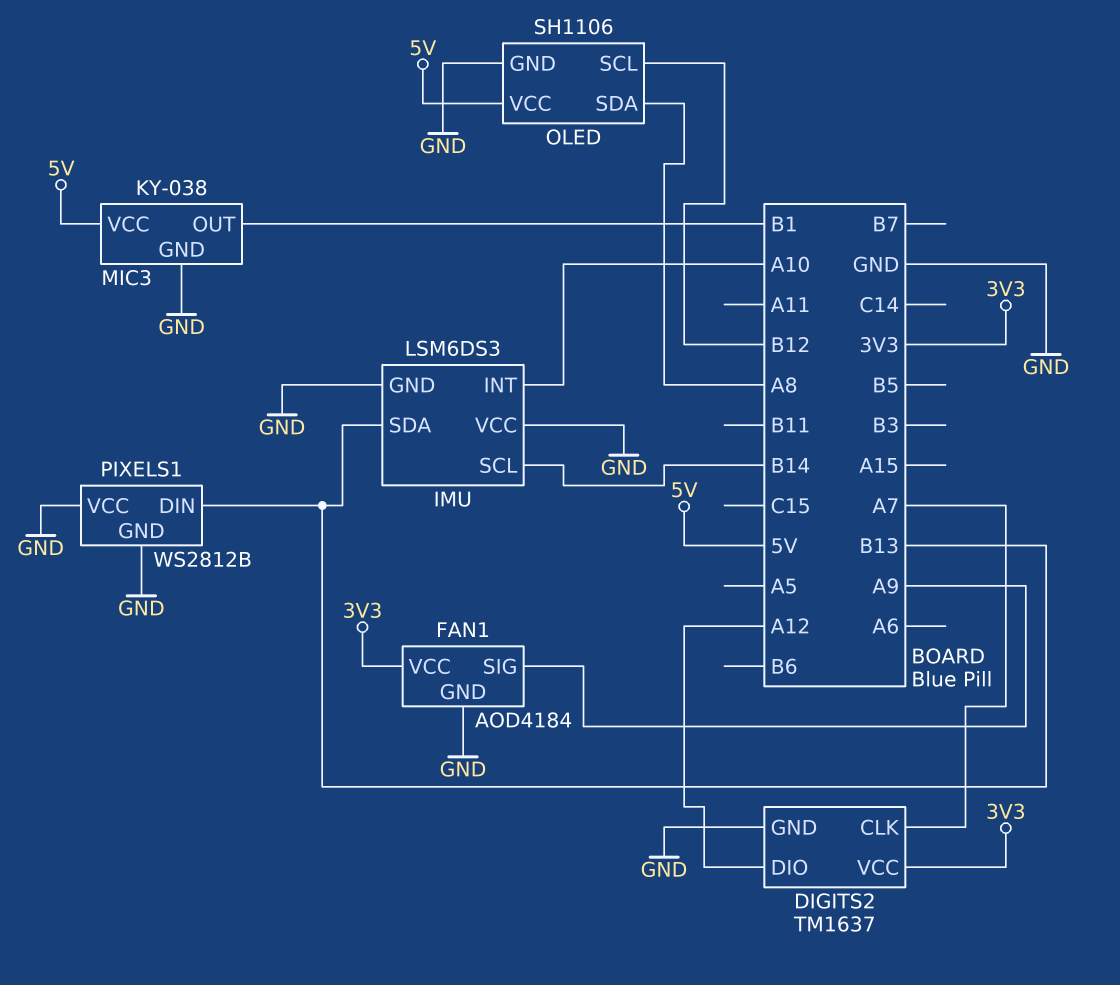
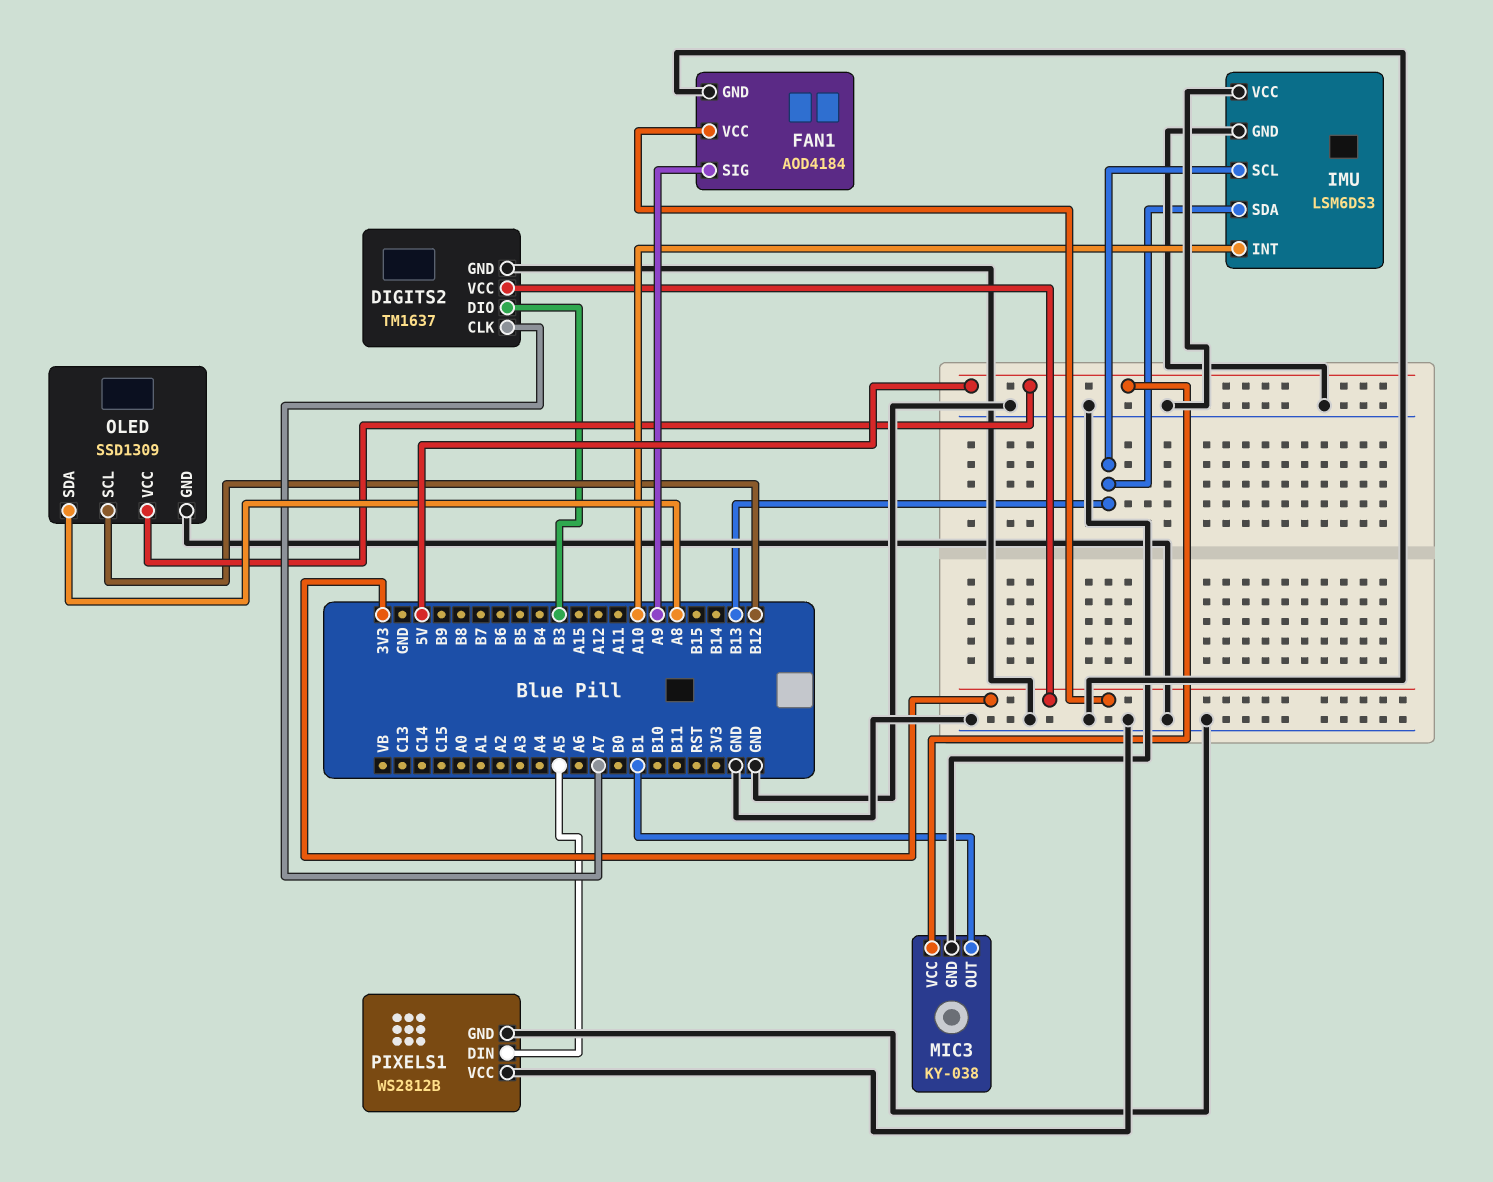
DIGITS2 pin DIO: A12 -> B3
IMU pin SCL: B14 -> B13
OLED: SH1106 -> SSD1309
PIXELS1 pin DIN: B13 -> A5

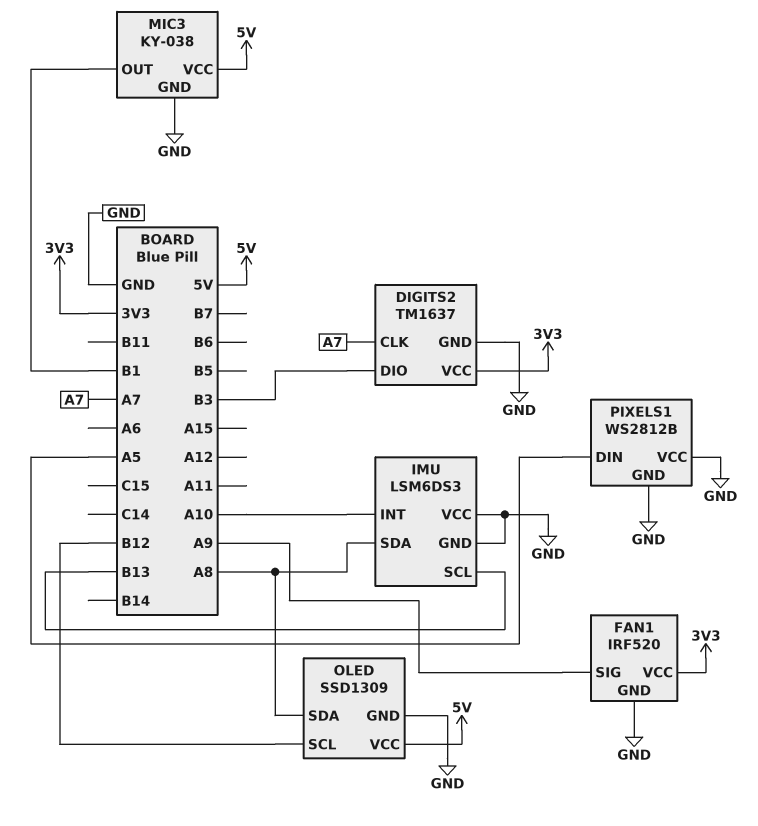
FAN1: AOD4184 -> IRF520
IMU pin SDA: B13 -> A8

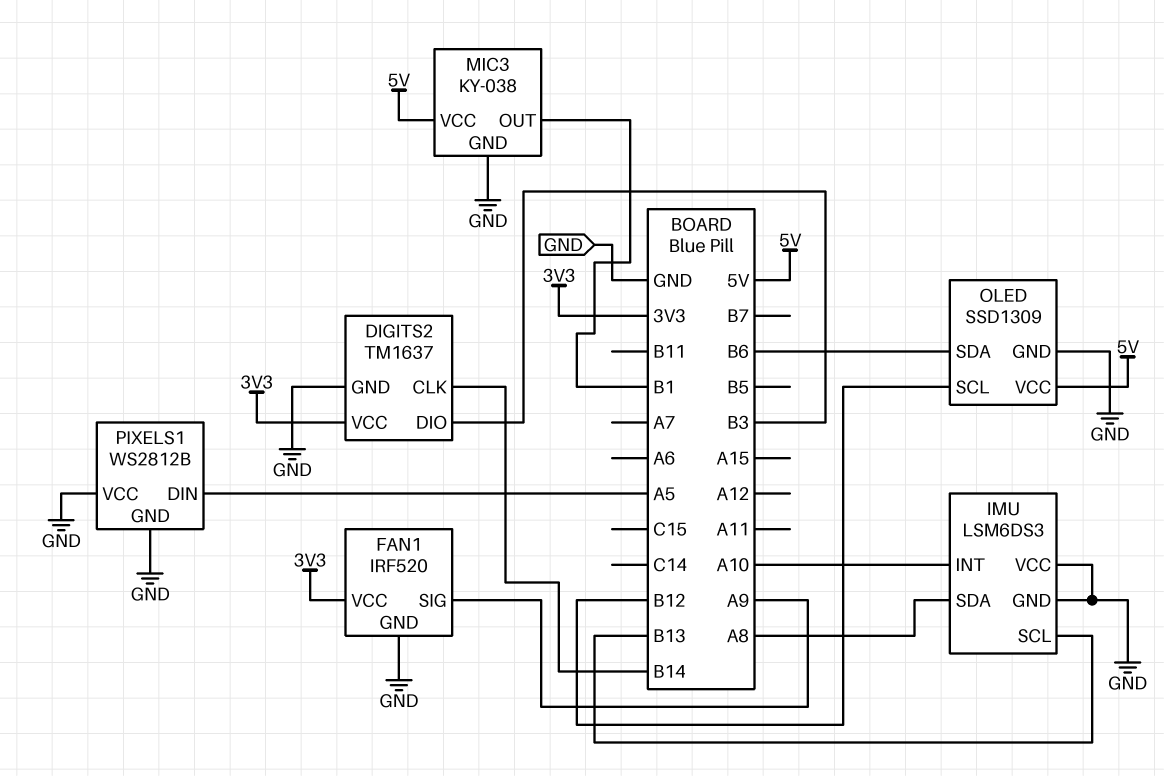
DIGITS2 pin CLK: A7 -> B14
OLED pin SDA: A8 -> B6

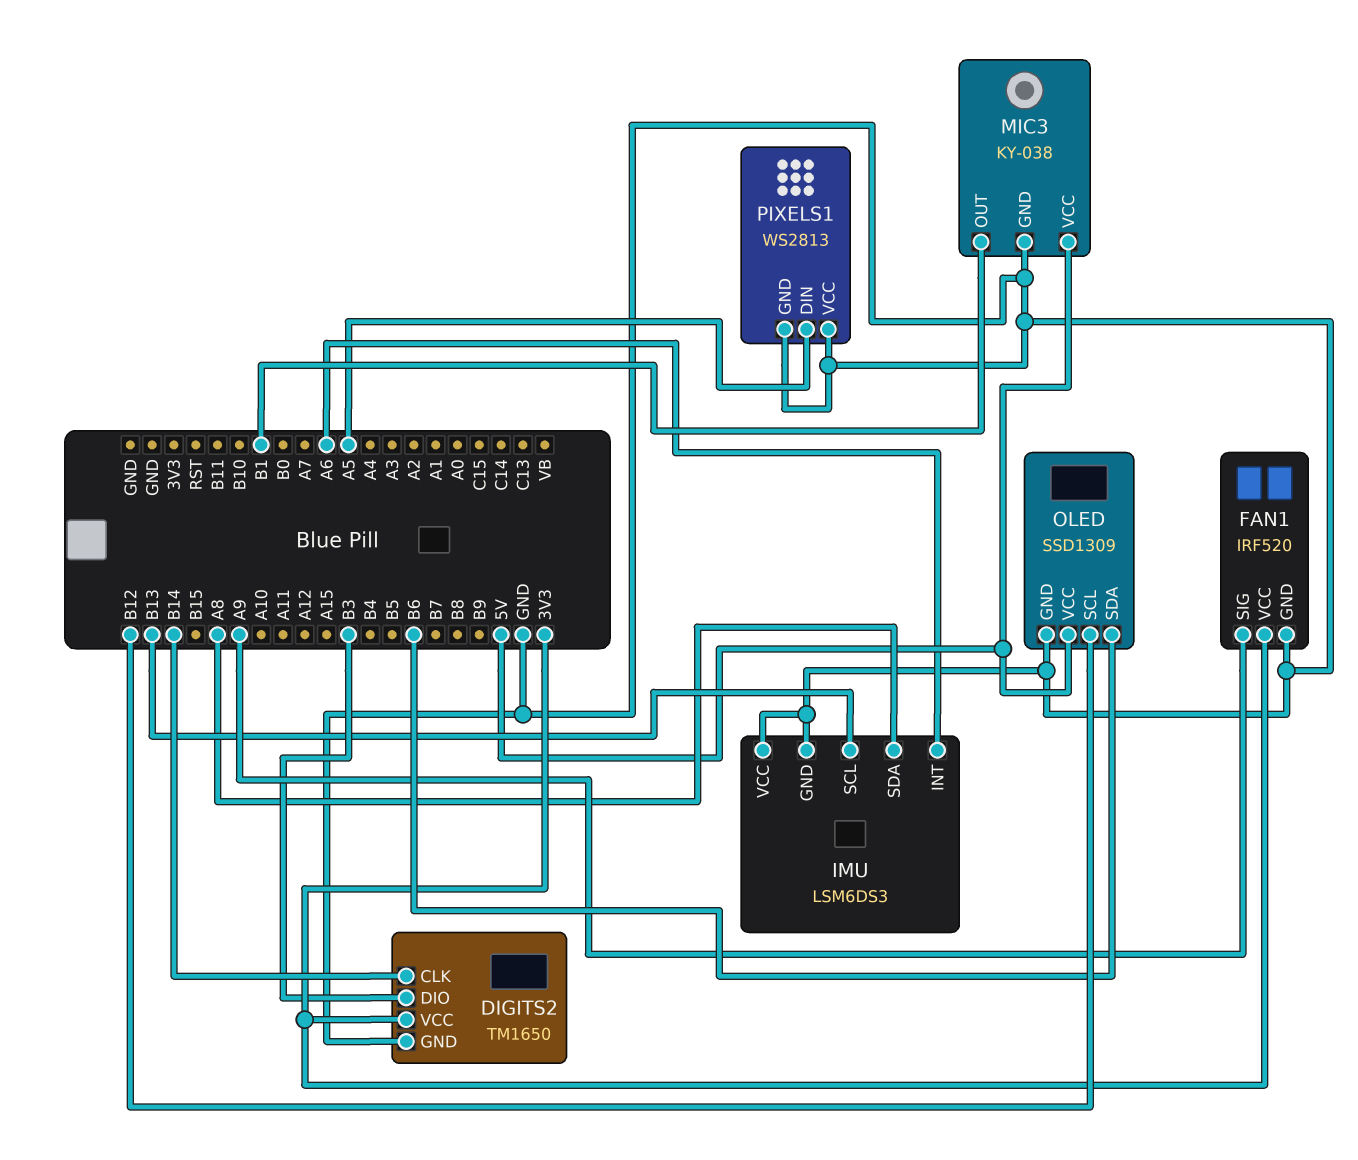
DIGITS2: TM1637 -> TM1650
IMU pin INT: A10 -> A6
PIXELS1: WS2812B -> WS2813

